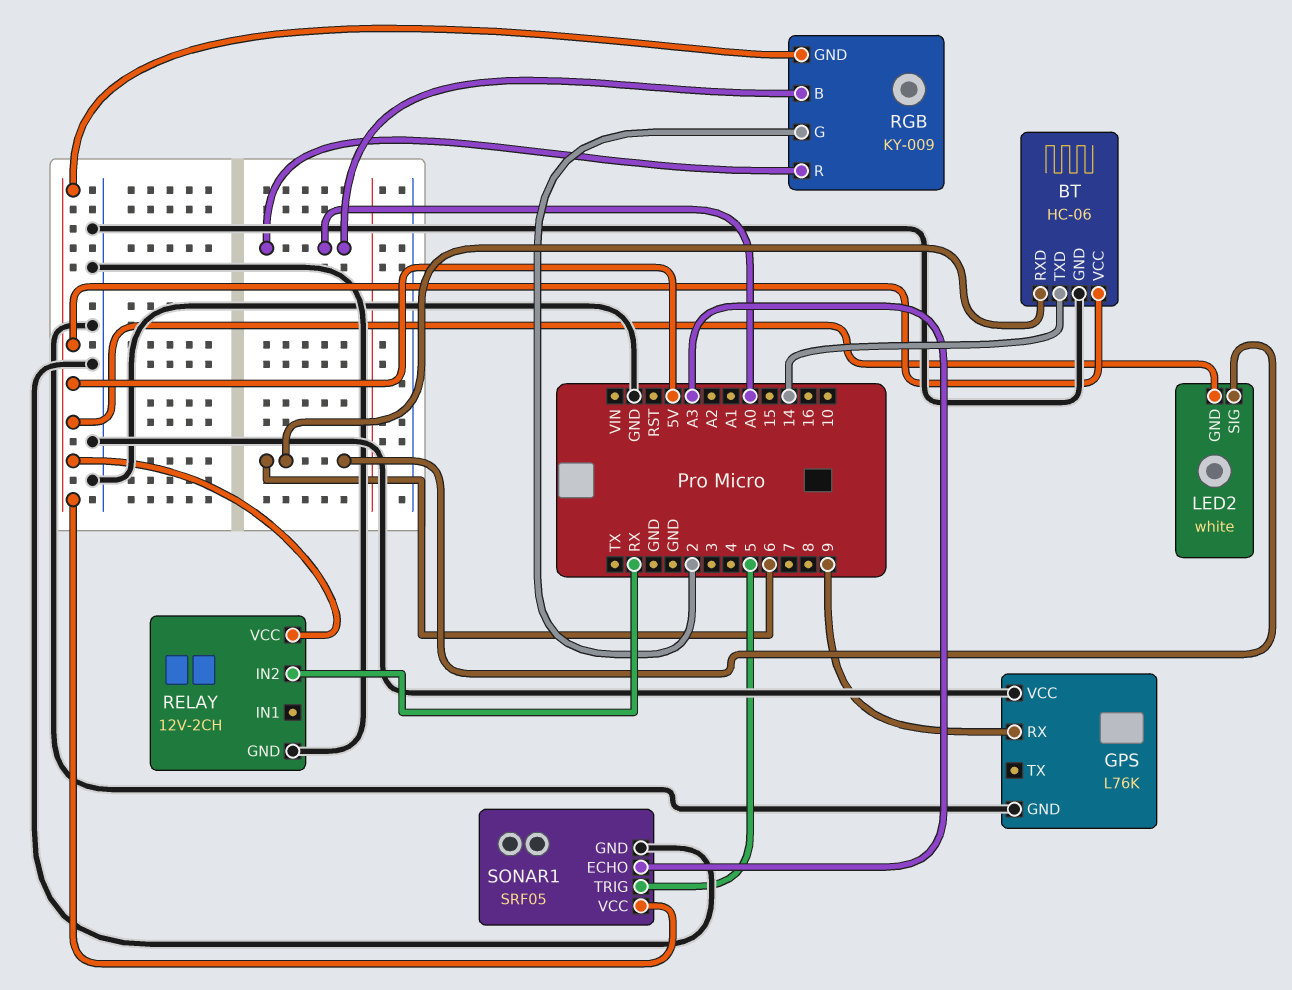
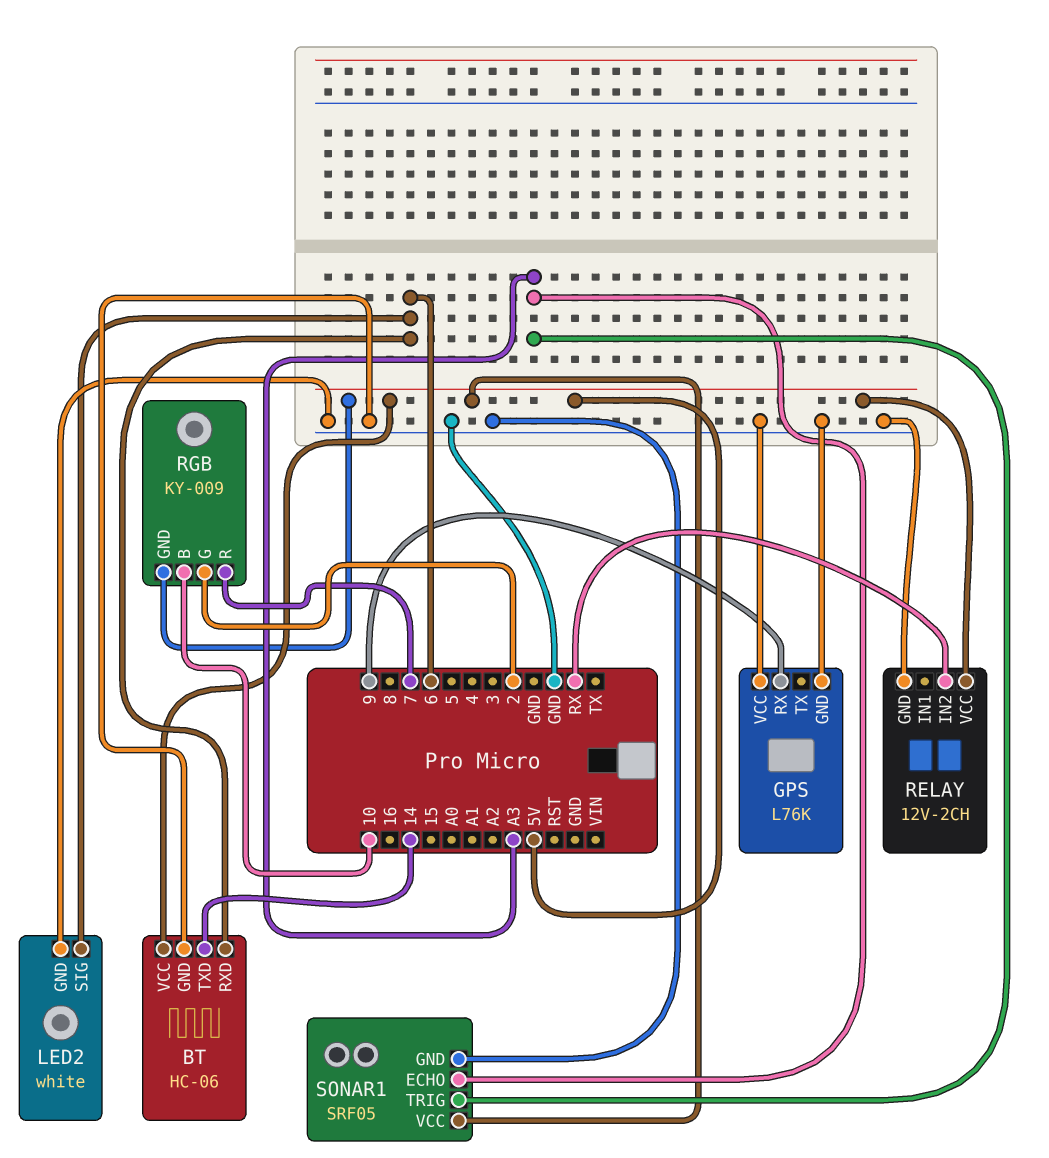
LED2 pin GND: 5V -> GND
RGB pin B: A0 -> 10
RGB pin R: A0 -> 7
SONAR1 pin TRIG: 5 -> A3

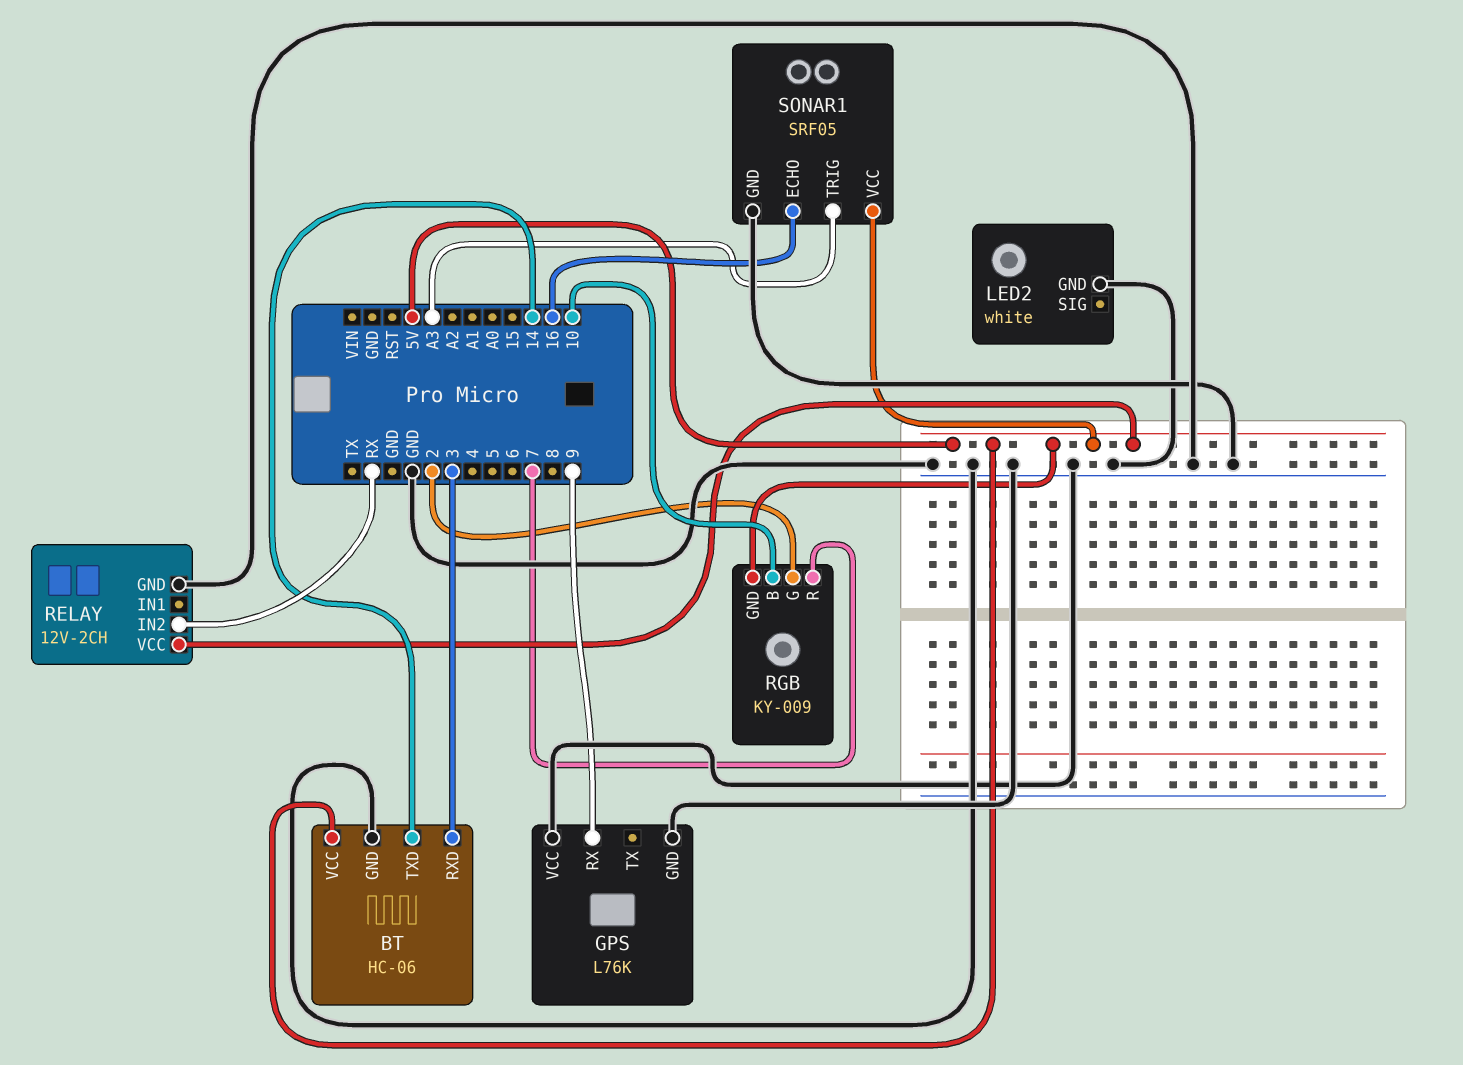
BT pin RXD: 6 -> 3
LED2 pin SIG: 6 -> none
SONAR1 pin ECHO: A3 -> 16

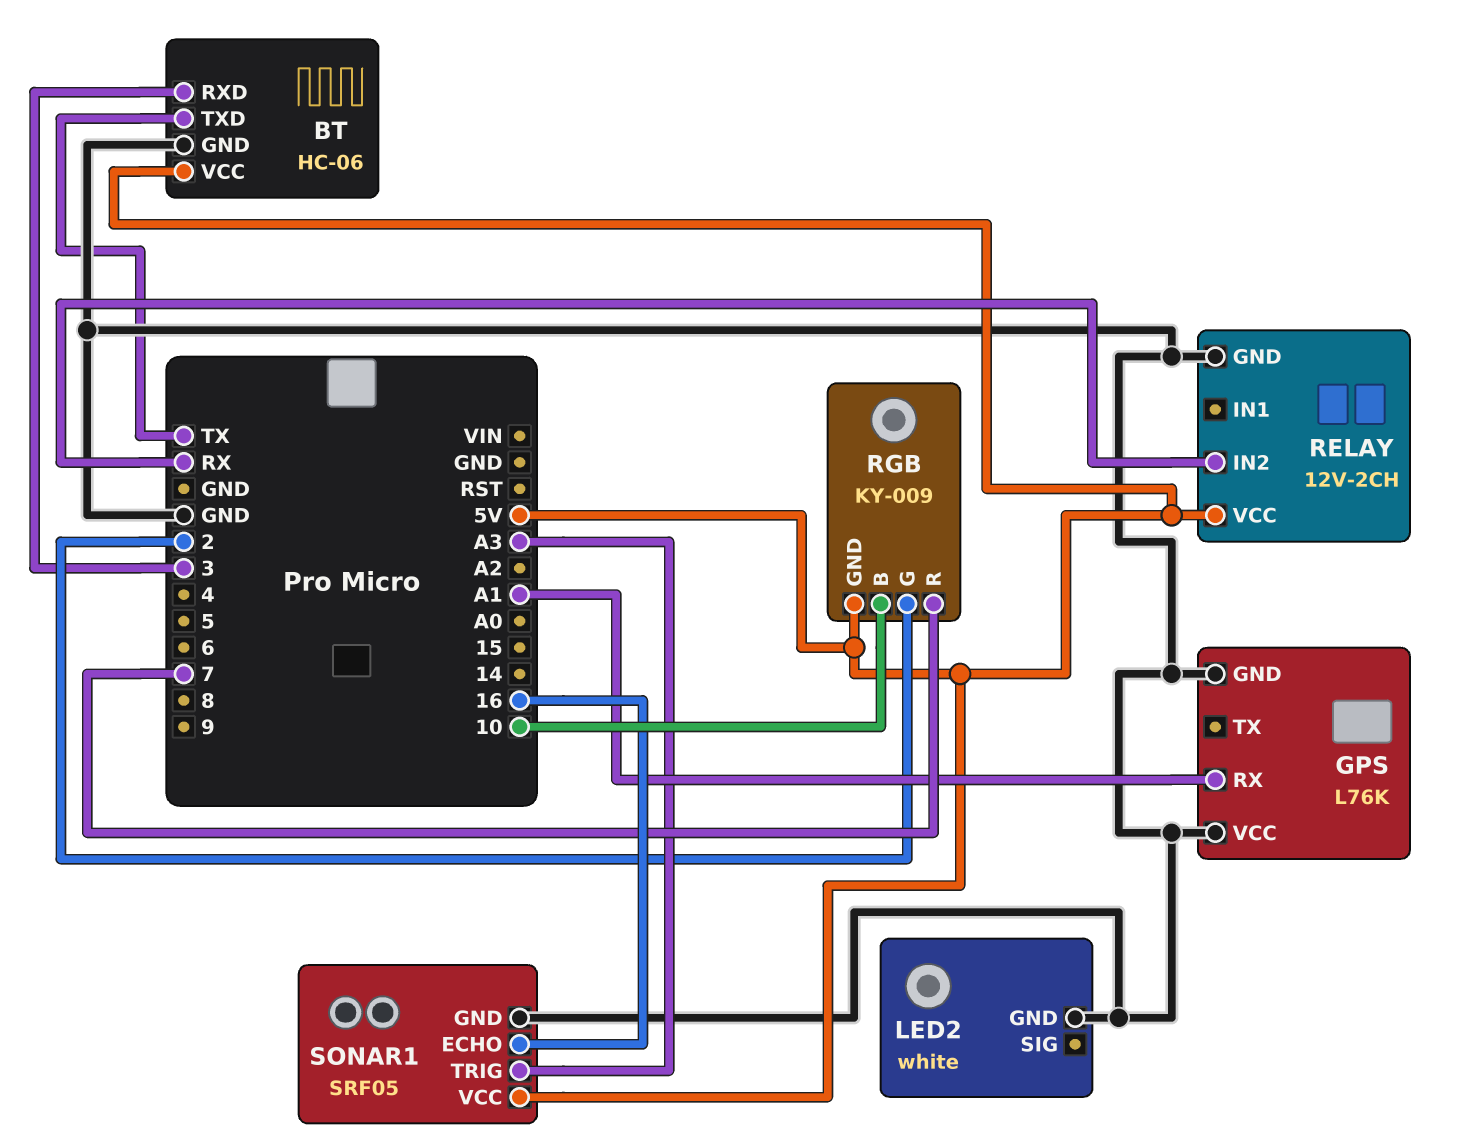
BT pin TXD: 14 -> TX
GPS pin RX: 9 -> A1

